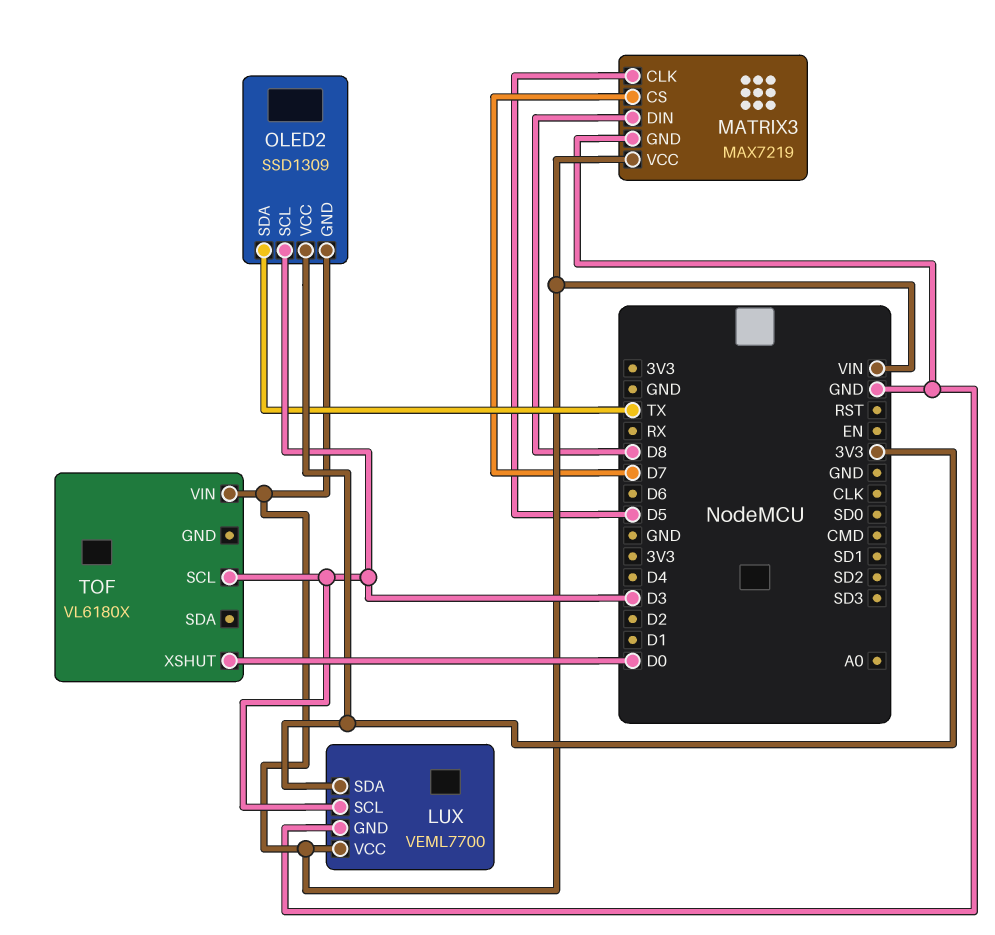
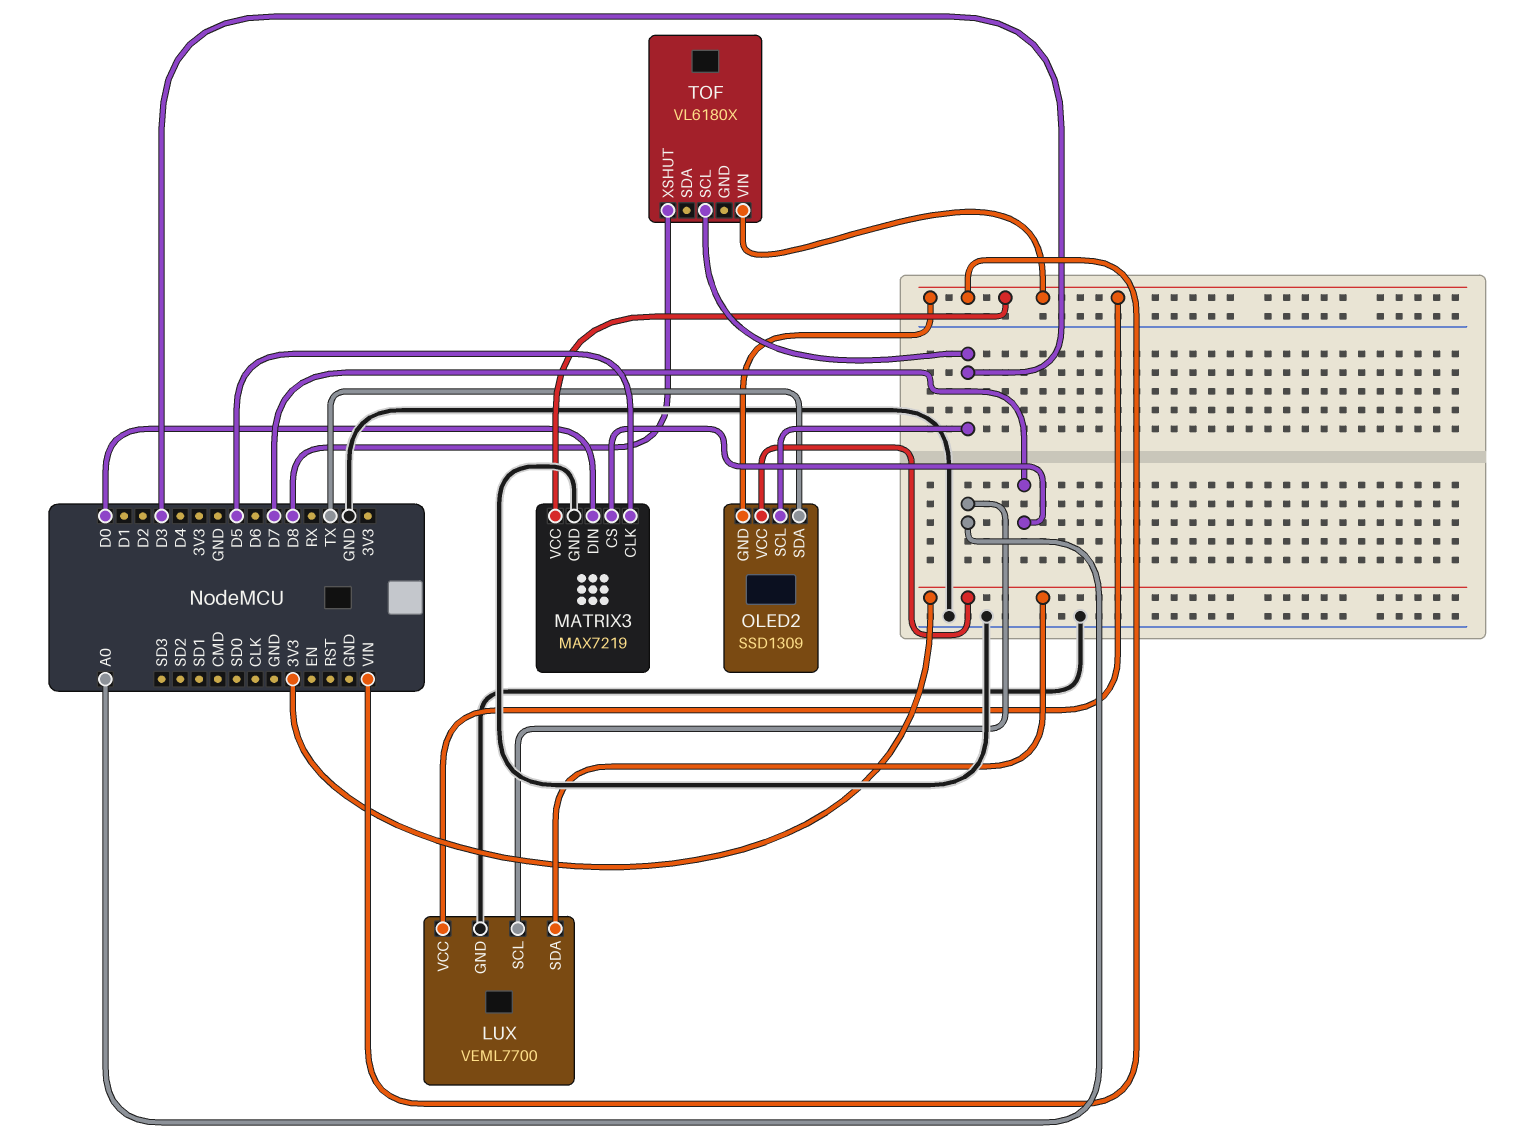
LUX pin SCL: D3 -> A0
MATRIX3 pin DIN: D8 -> D0
TOF pin XSHUT: D0 -> D8

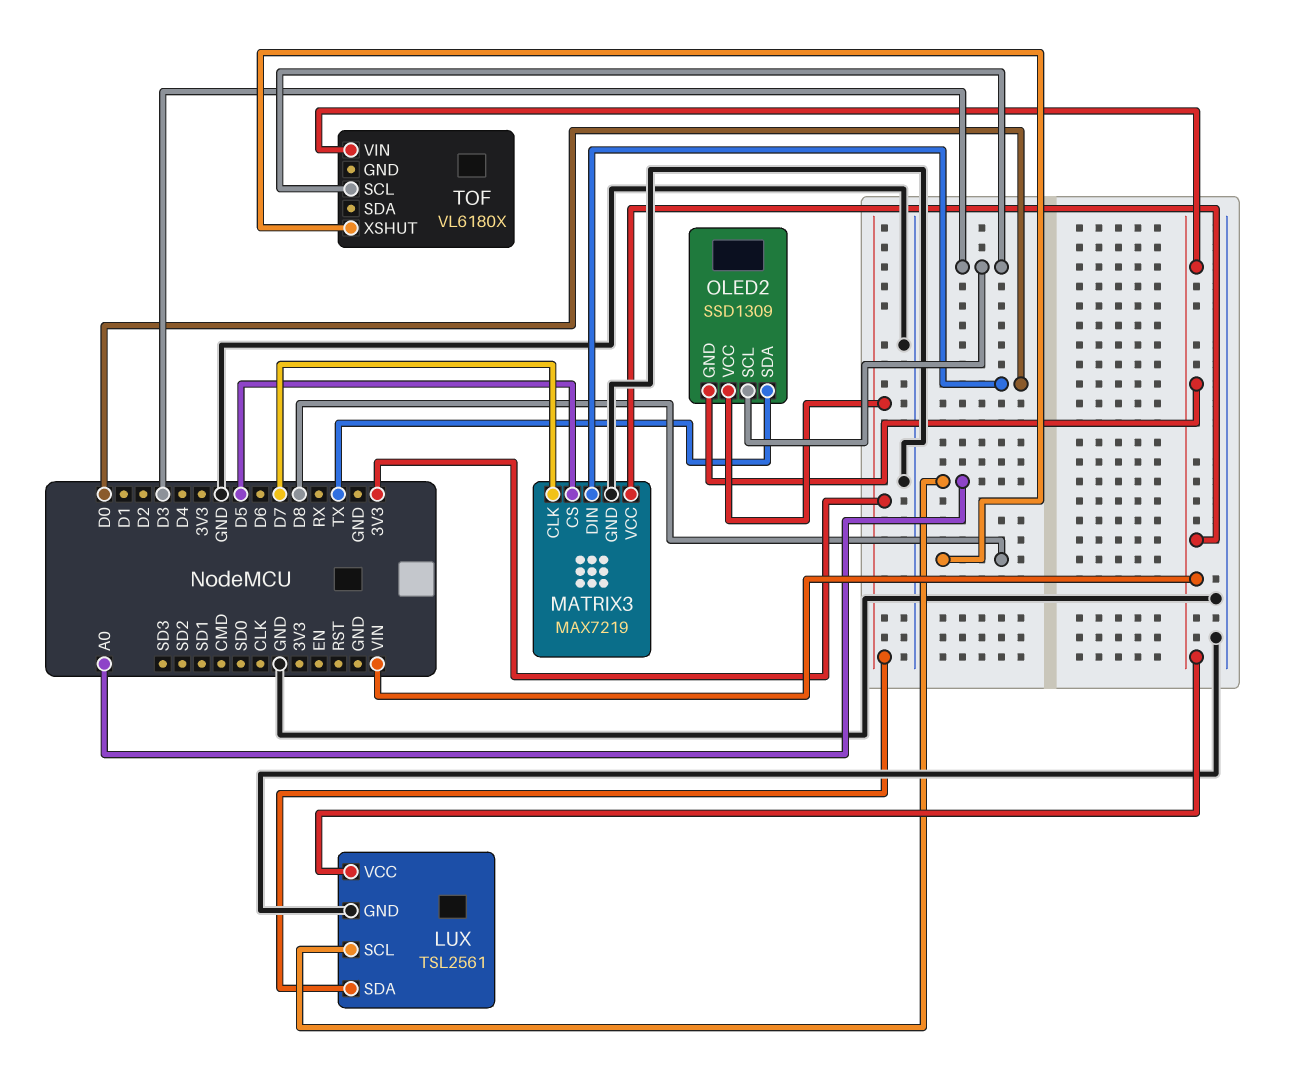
LUX: VEML7700 -> TSL2561
MATRIX3 pin CLK: D5 -> D7
MATRIX3 pin CS: D7 -> D5

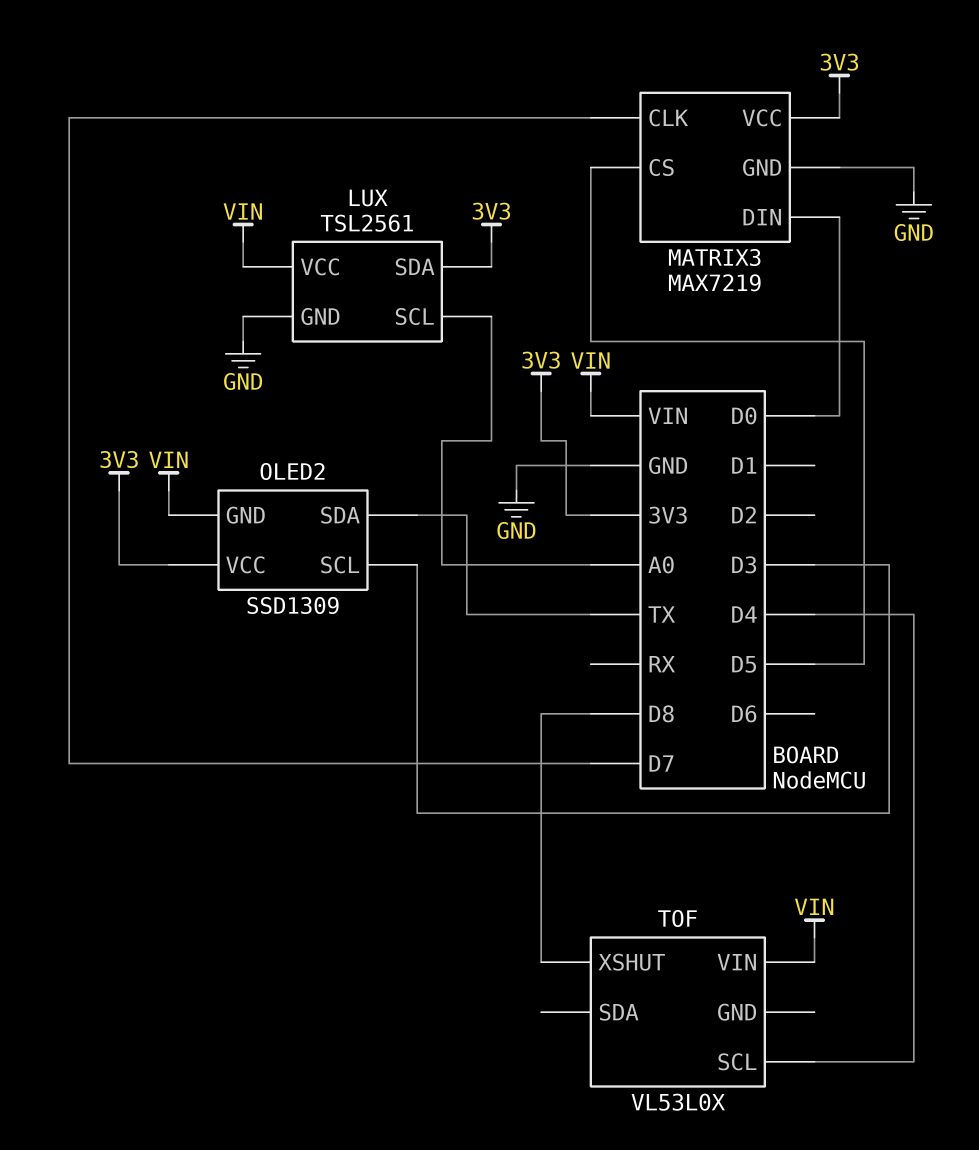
MATRIX3 pin VCC: VIN -> 3V3
TOF: VL6180X -> VL53L0X
TOF pin SCL: D3 -> D4

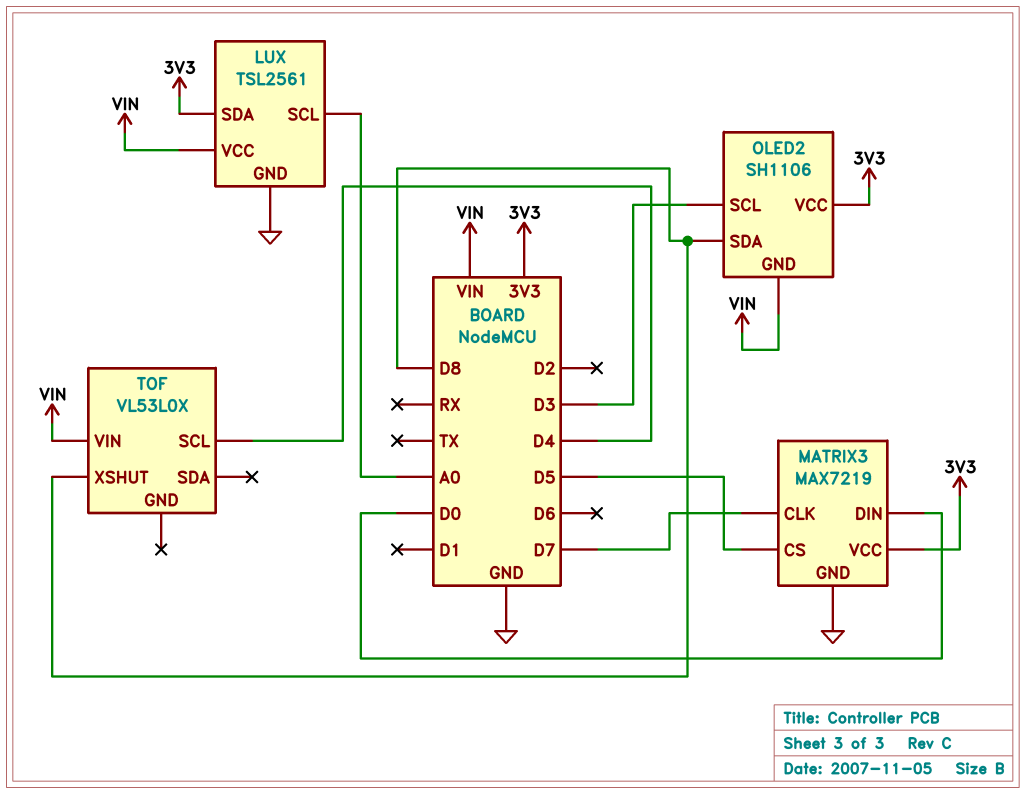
OLED2: SSD1309 -> SH1106
OLED2 pin SDA: TX -> D8

